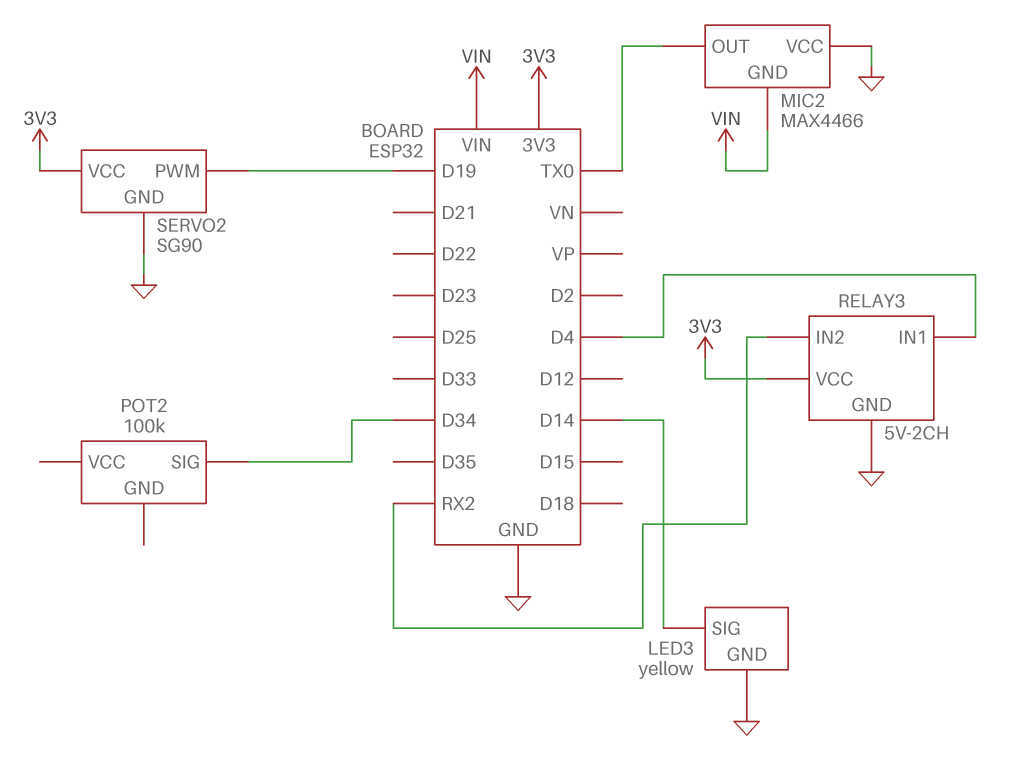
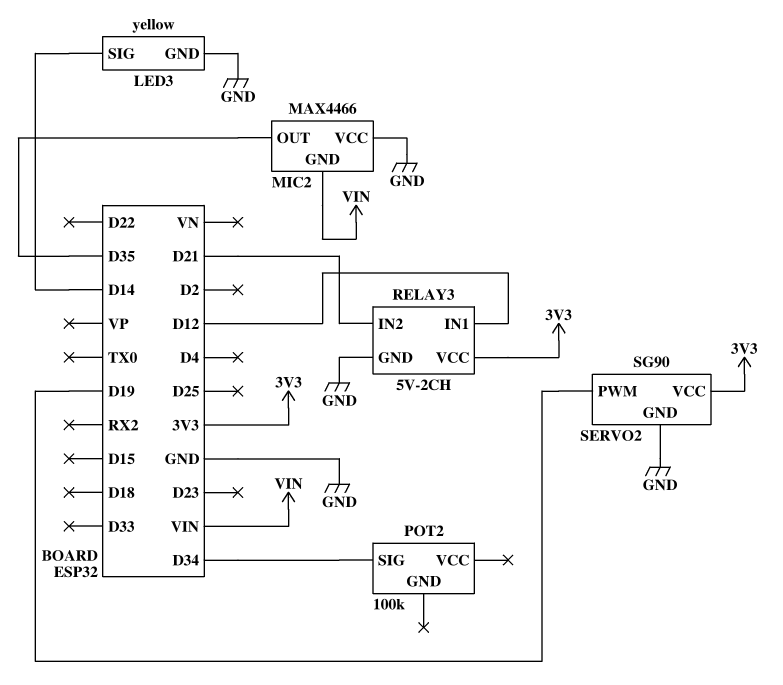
MIC2 pin OUT: TX0 -> D35
RELAY3 pin IN1: D4 -> D12
RELAY3 pin IN2: RX2 -> D21

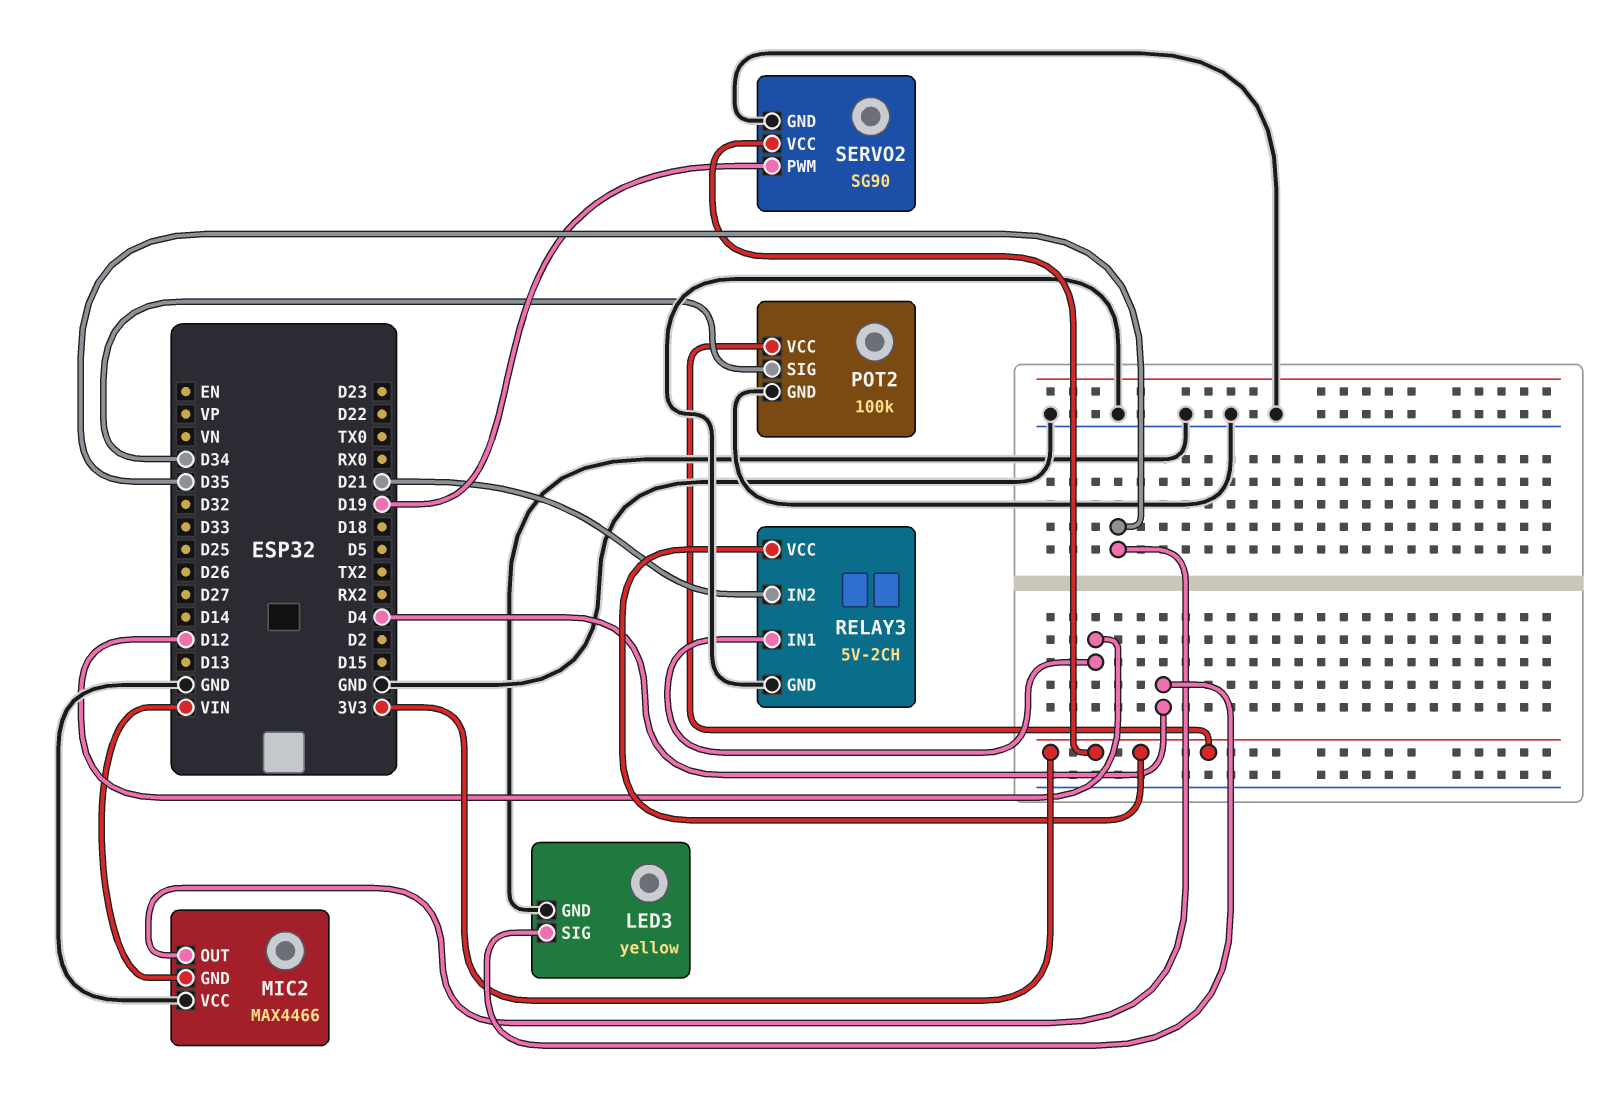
LED3 pin SIG: D14 -> D4
POT2 pin GND: none -> GND
POT2 pin VCC: none -> 3V3

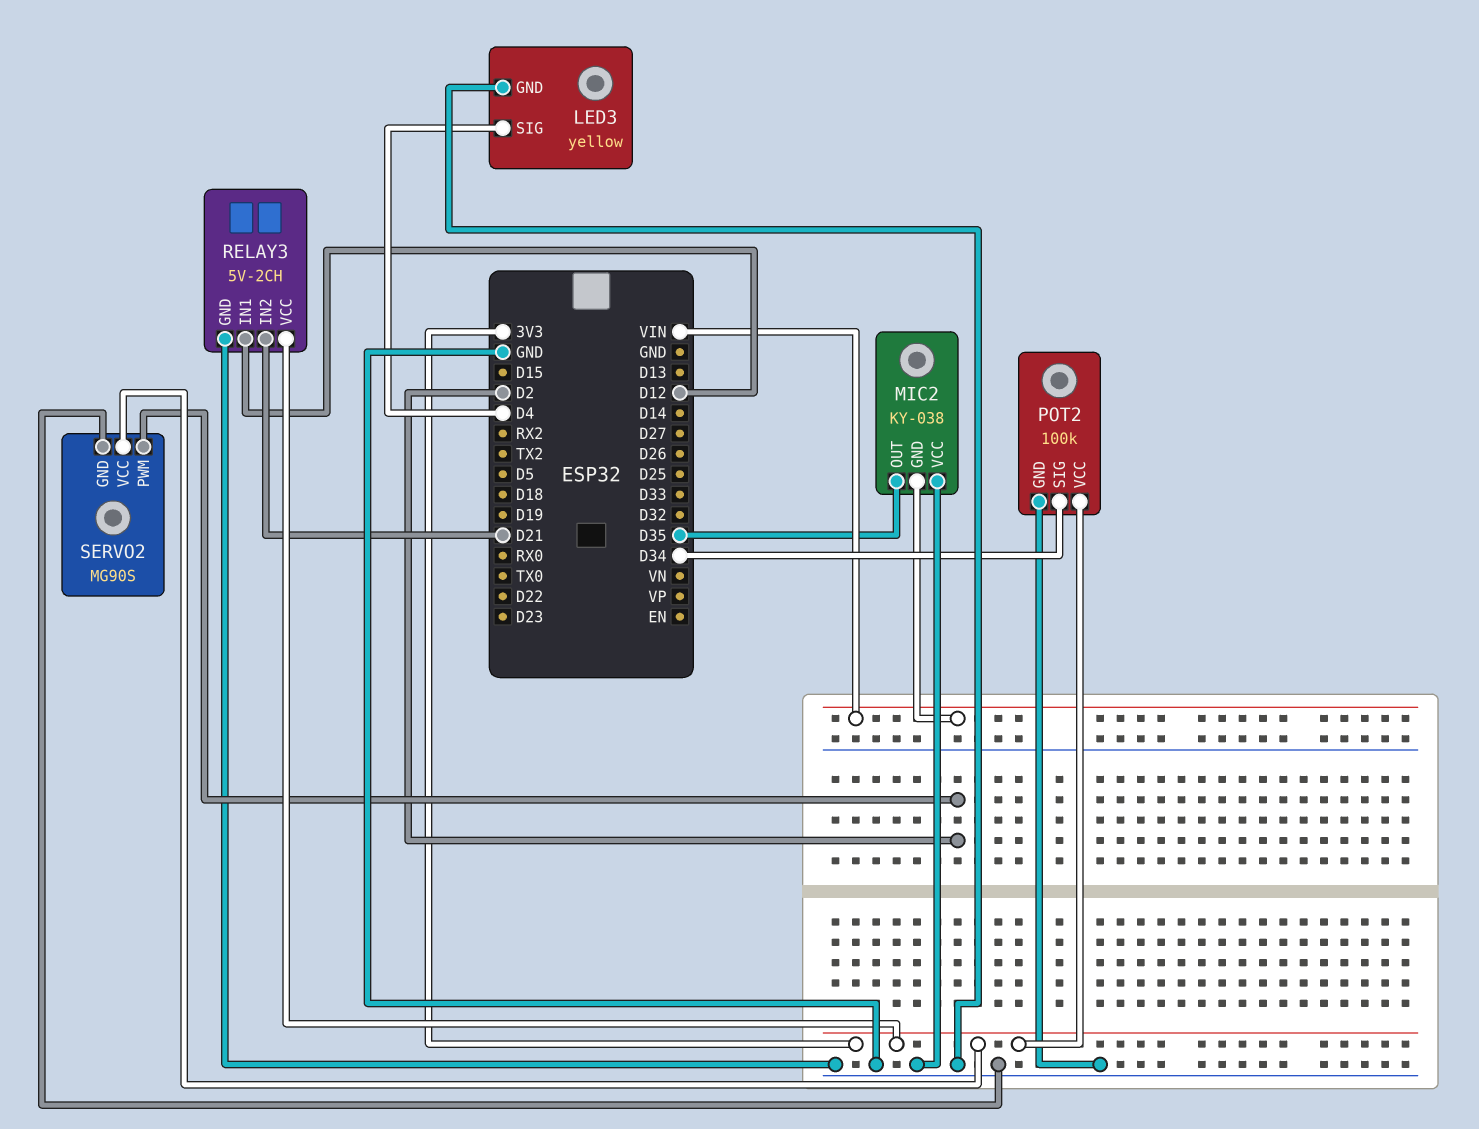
MIC2: MAX4466 -> KY-038
SERVO2: SG90 -> MG90S
SERVO2 pin PWM: D19 -> D2

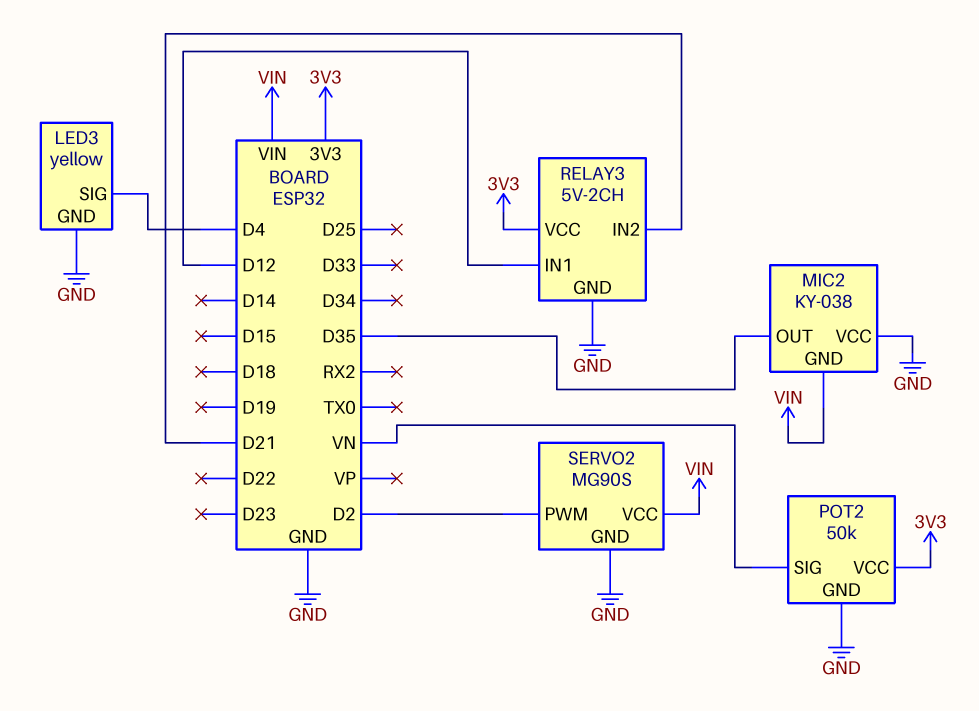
POT2: 100k -> 50k
POT2 pin SIG: D34 -> VN
SERVO2 pin VCC: 3V3 -> VIN

